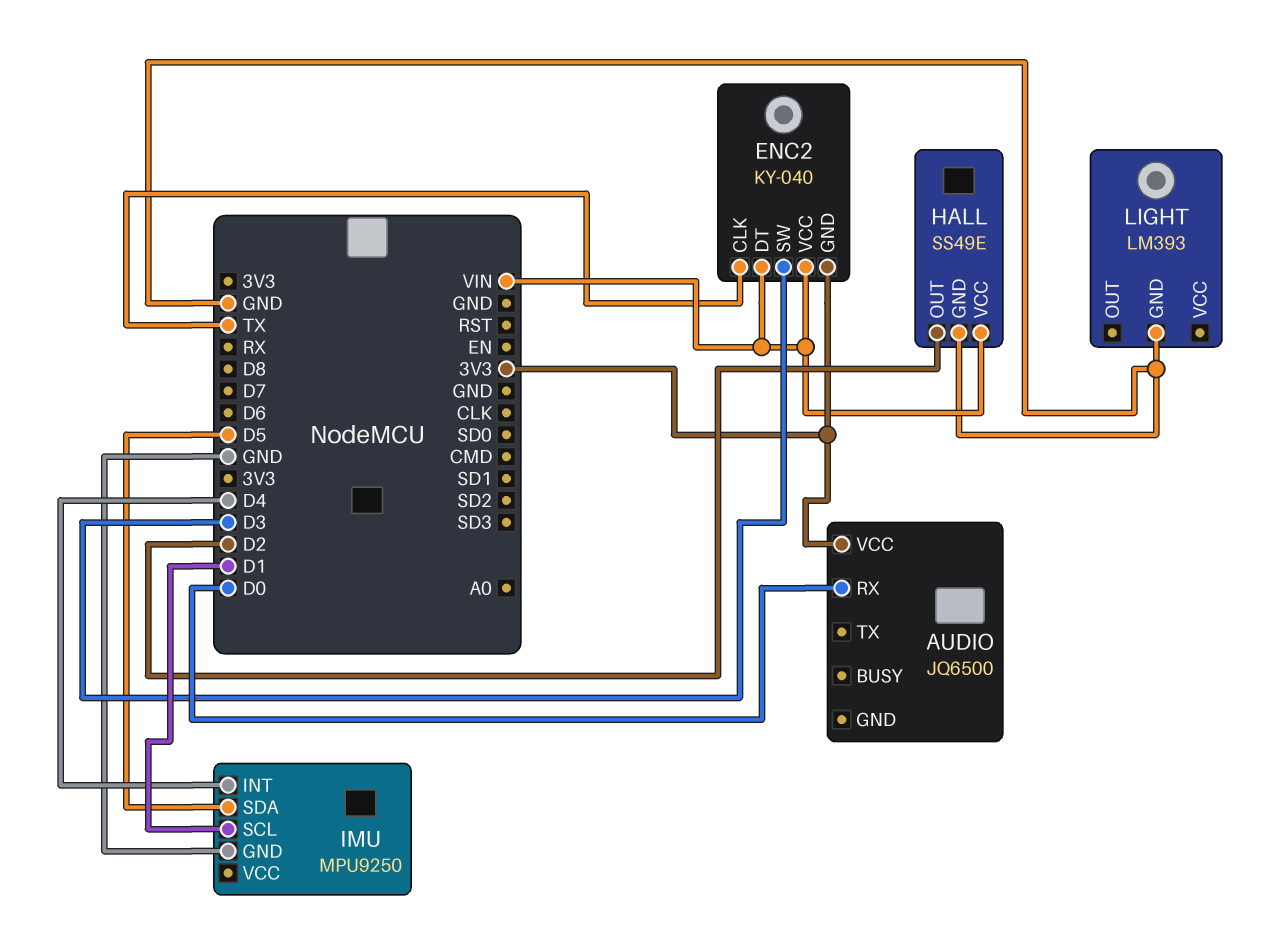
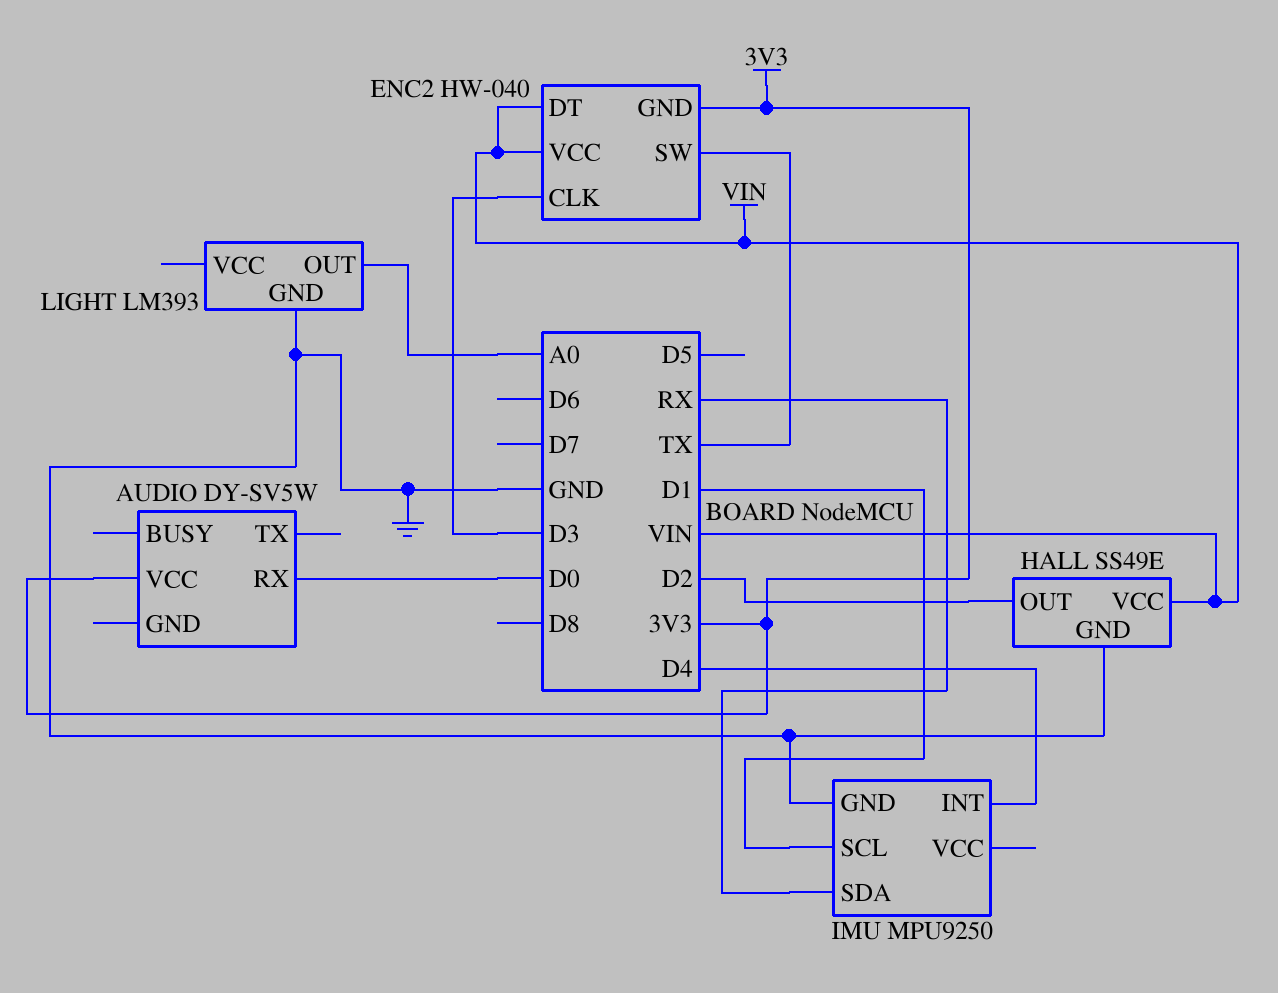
AUDIO: JQ6500 -> DY-SV5W
ENC2: KY-040 -> HW-040
ENC2 pin CLK: TX -> D3
ENC2 pin SW: D3 -> TX
IMU pin SDA: D5 -> RX
LIGHT pin OUT: none -> A0

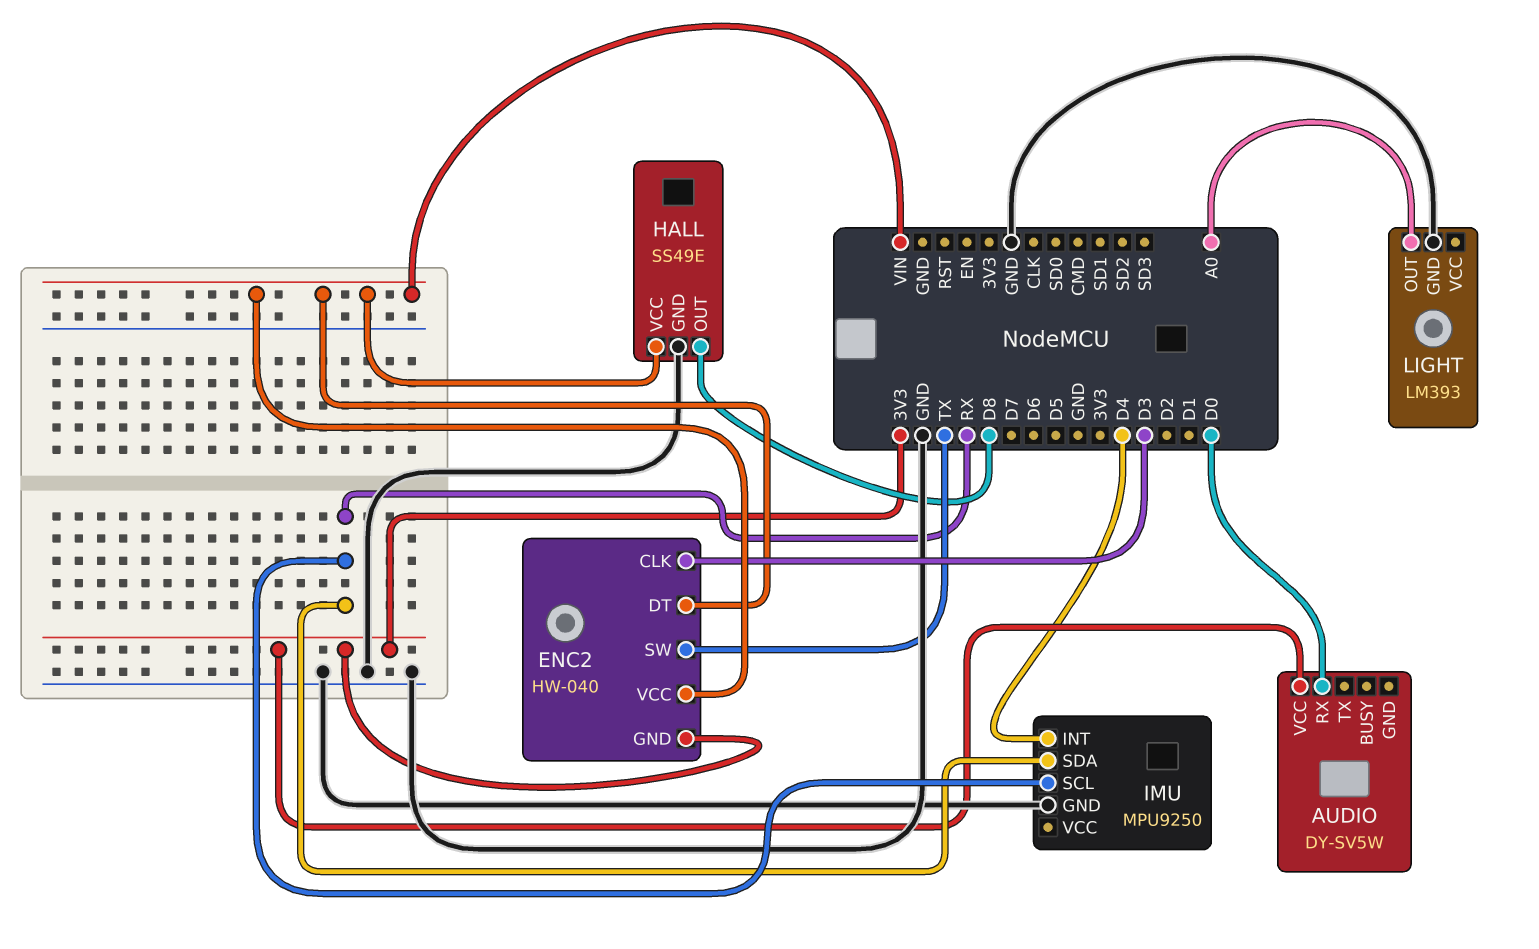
HALL pin OUT: D2 -> D8
IMU pin SCL: D1 -> RX

